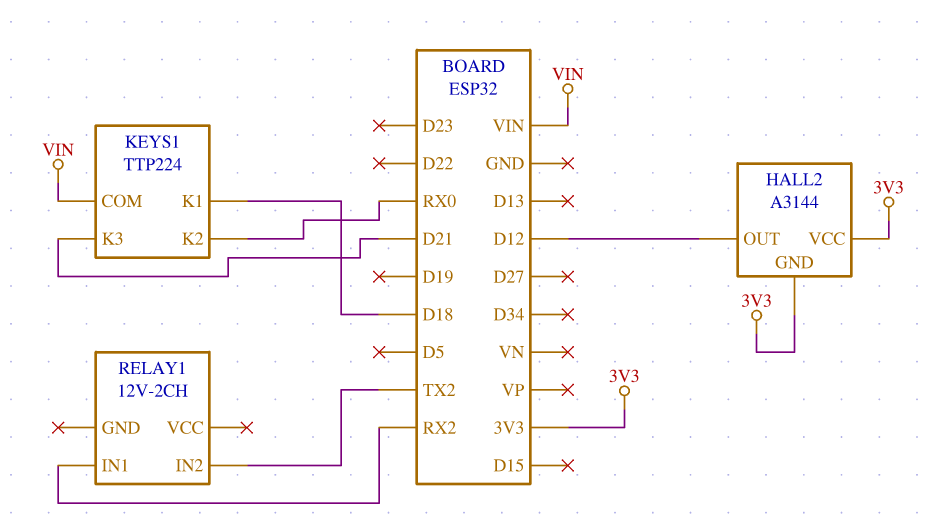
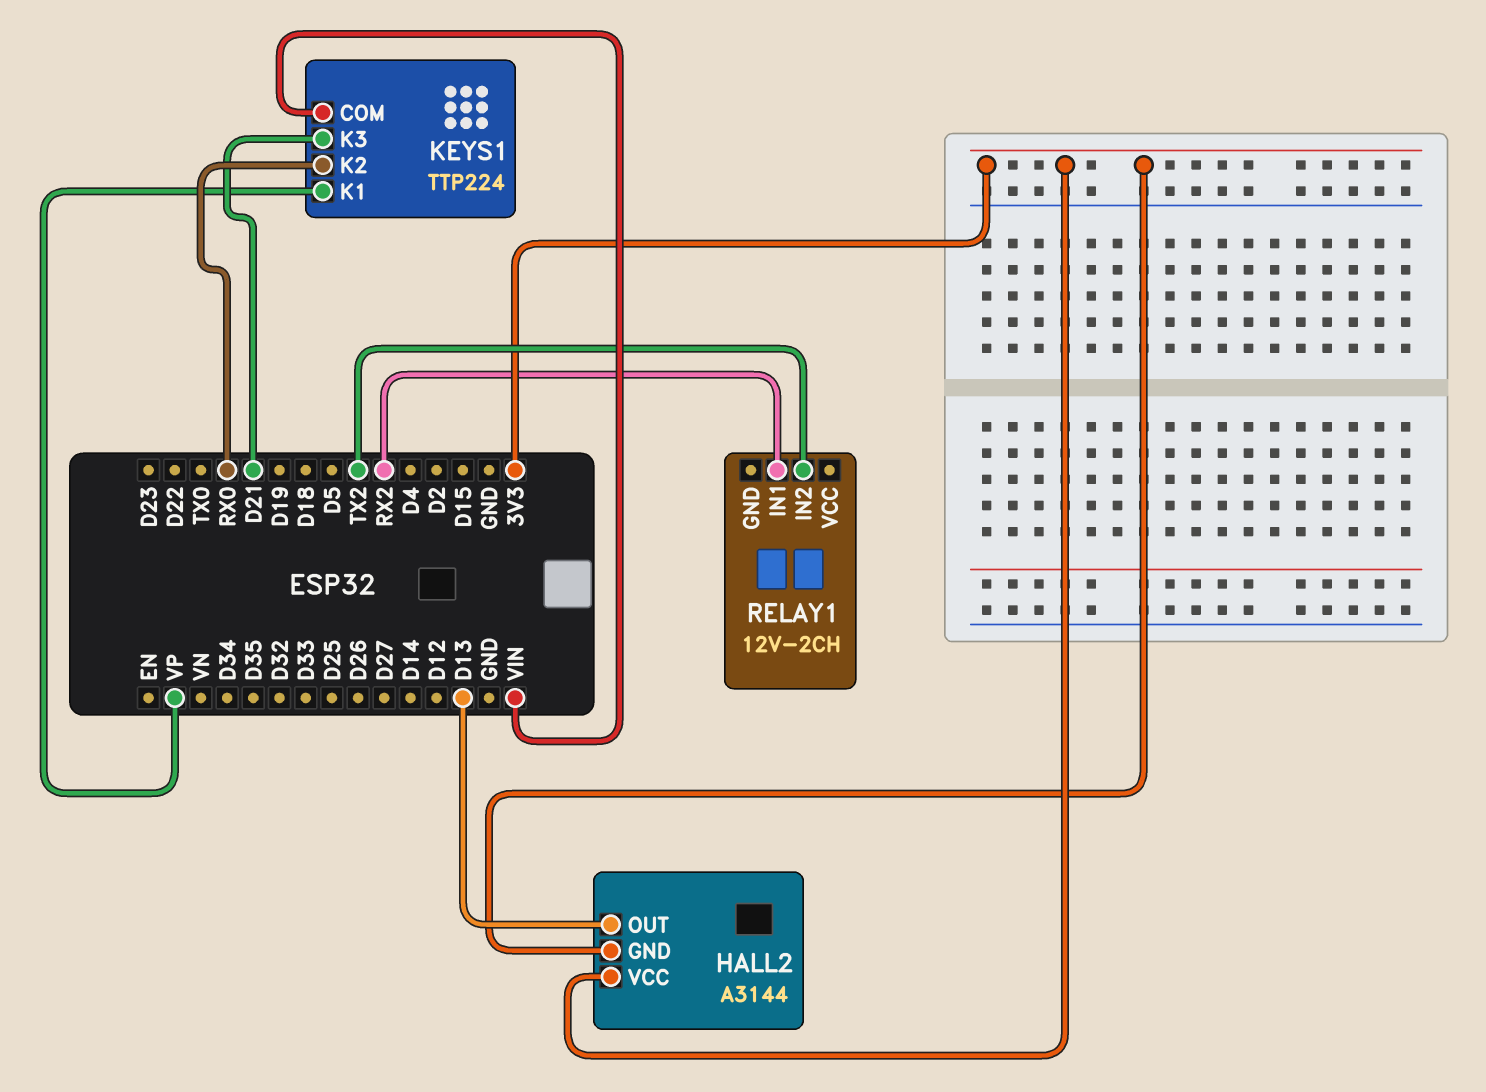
HALL2 pin OUT: D12 -> D13
KEYS1 pin K1: D18 -> VP

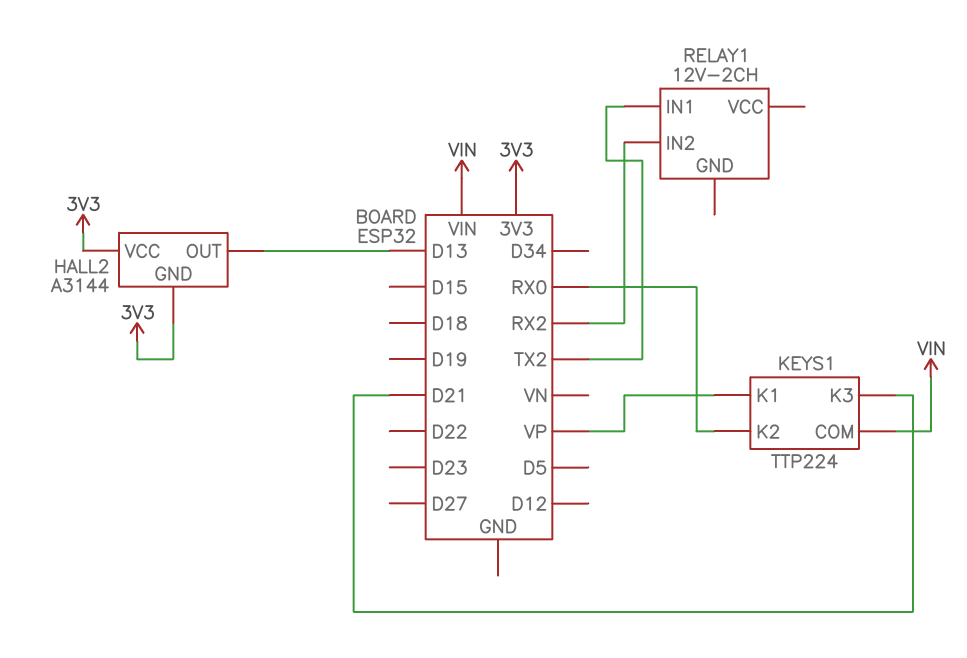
RELAY1 pin IN1: RX2 -> TX2
RELAY1 pin IN2: TX2 -> RX2

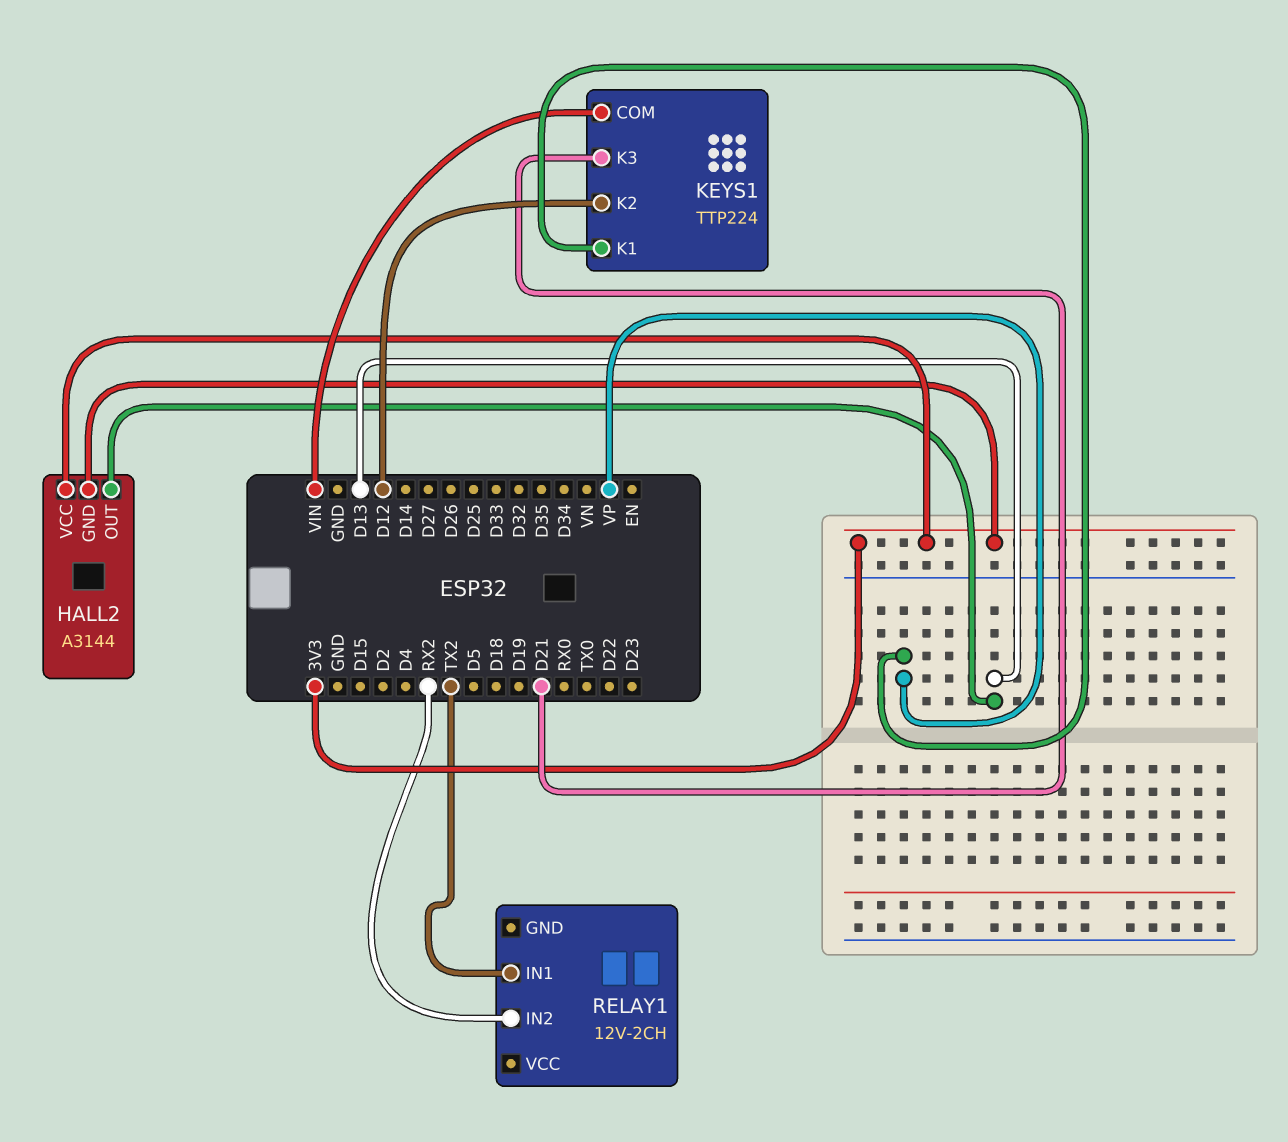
KEYS1 pin K2: RX0 -> D12

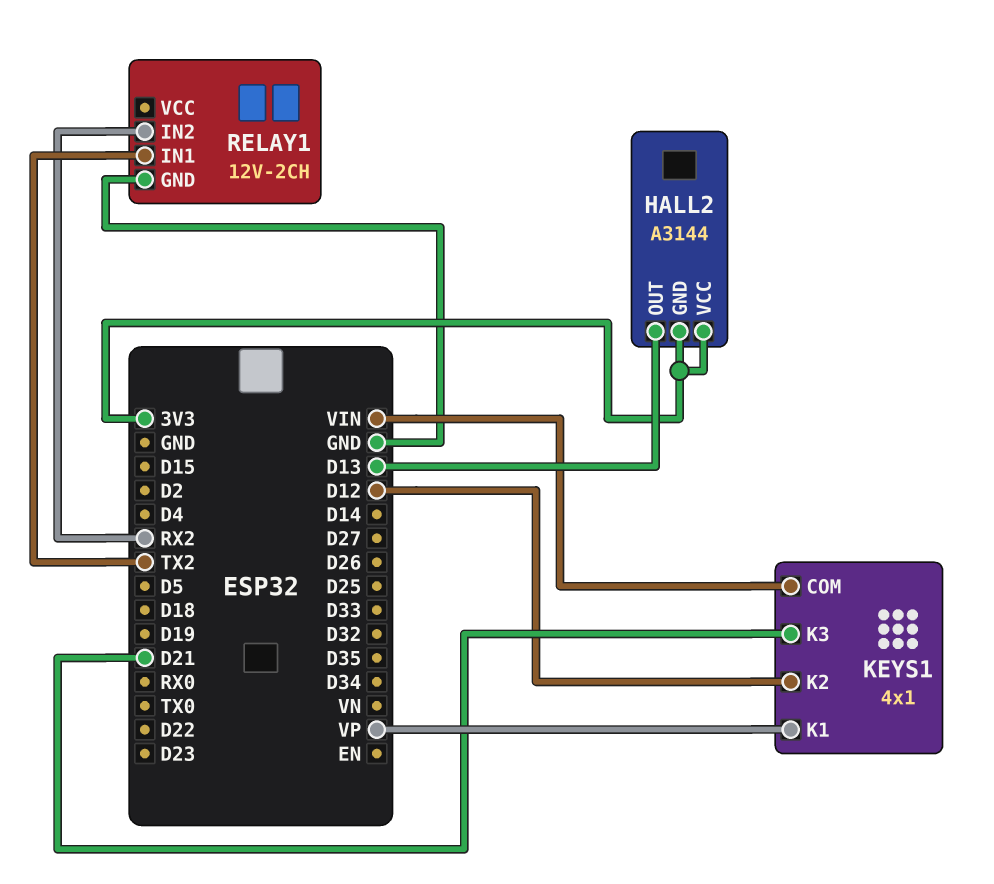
KEYS1: TTP224 -> 4x1
RELAY1 pin GND: none -> GND

